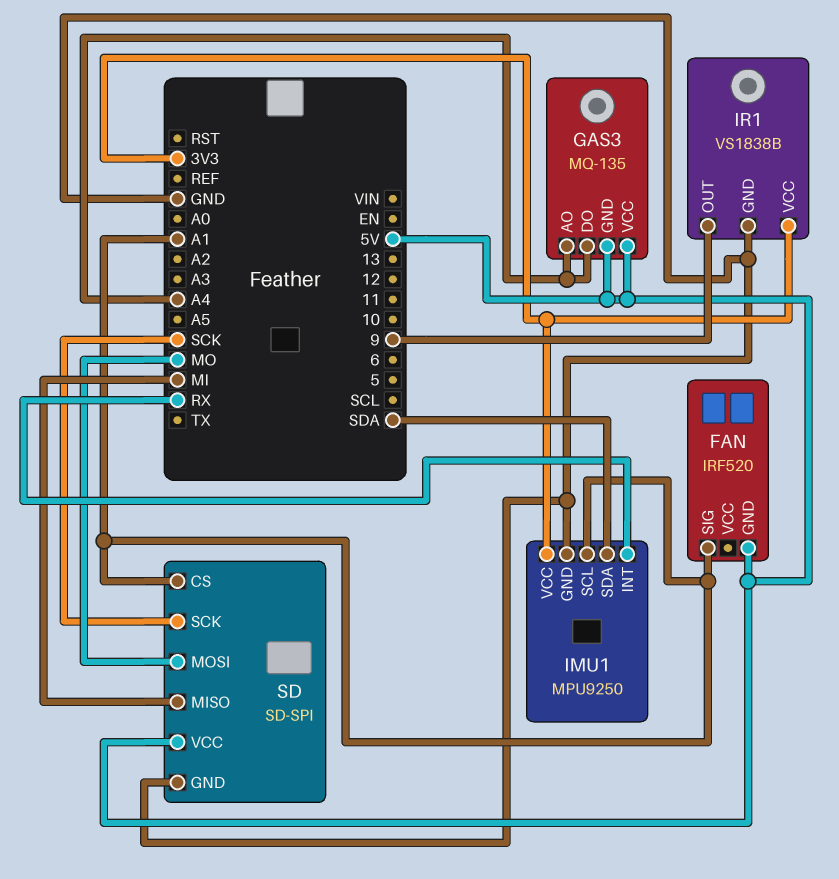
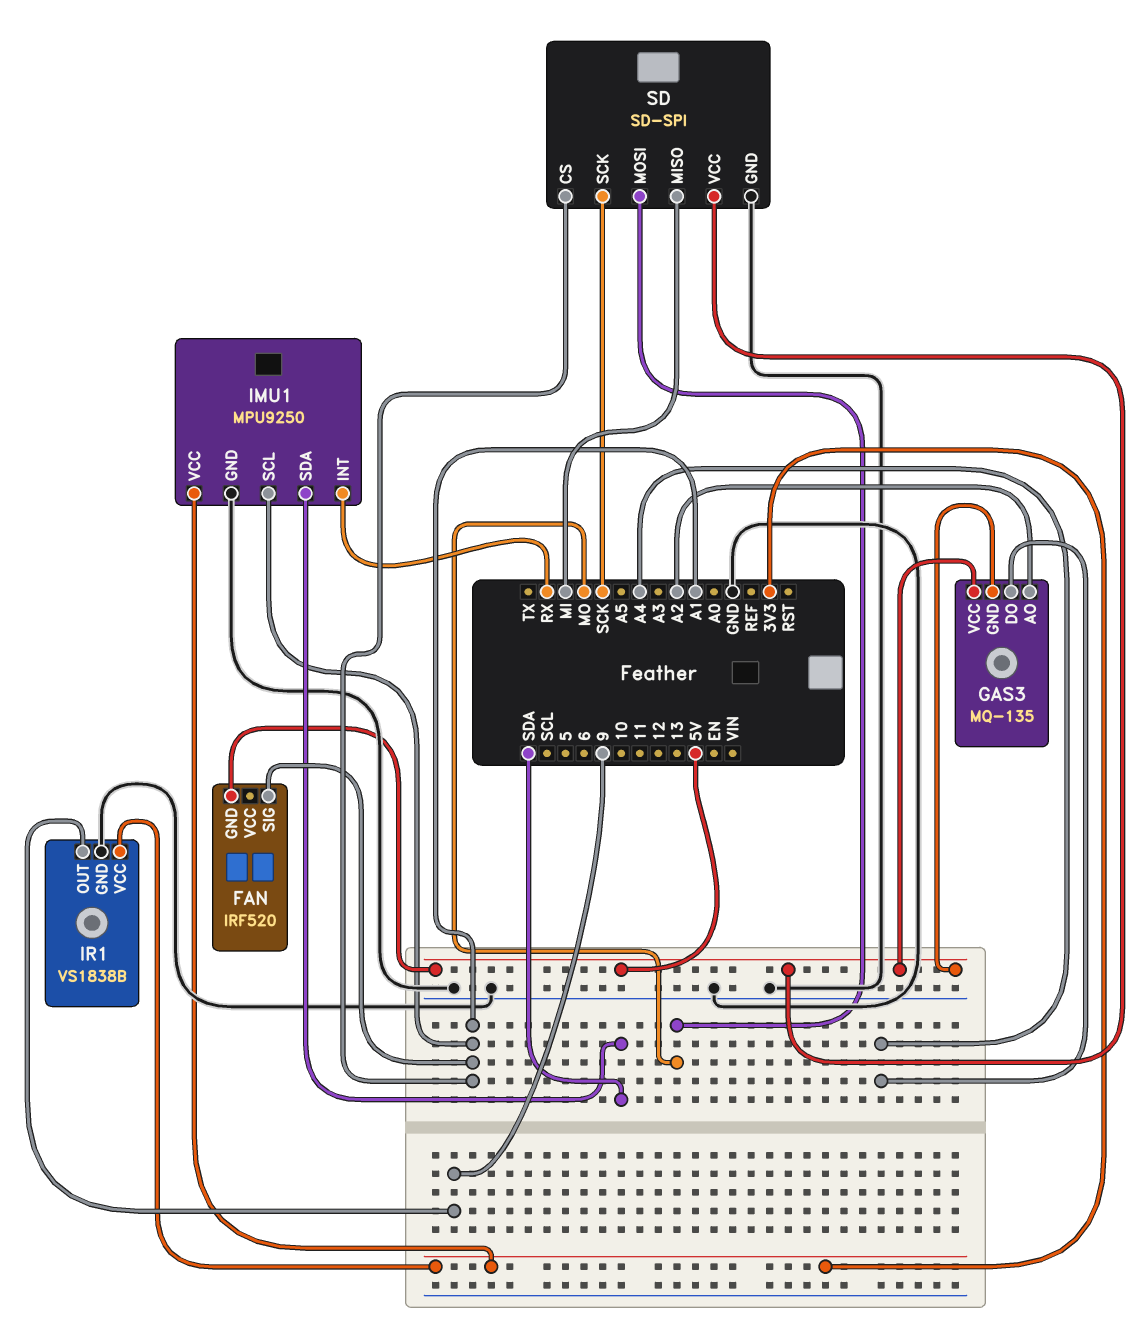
GAS3 pin AO: A4 -> A2

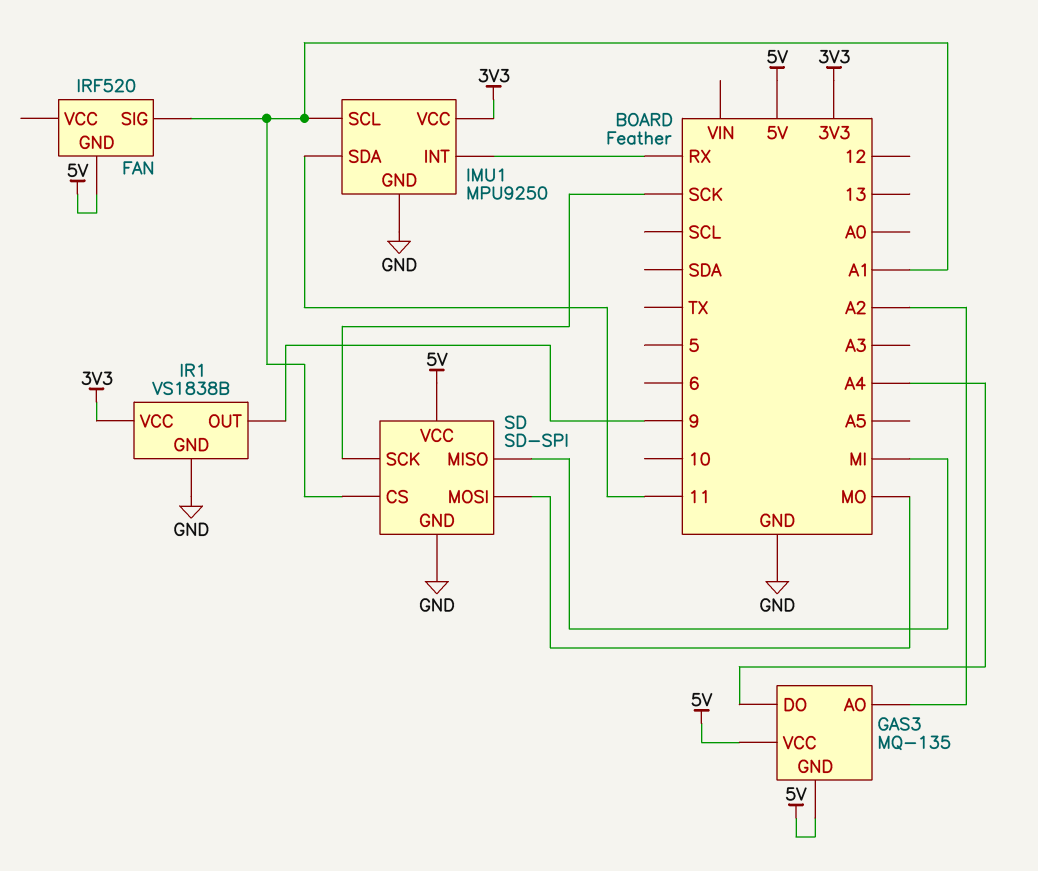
IMU1 pin SDA: SDA -> 11

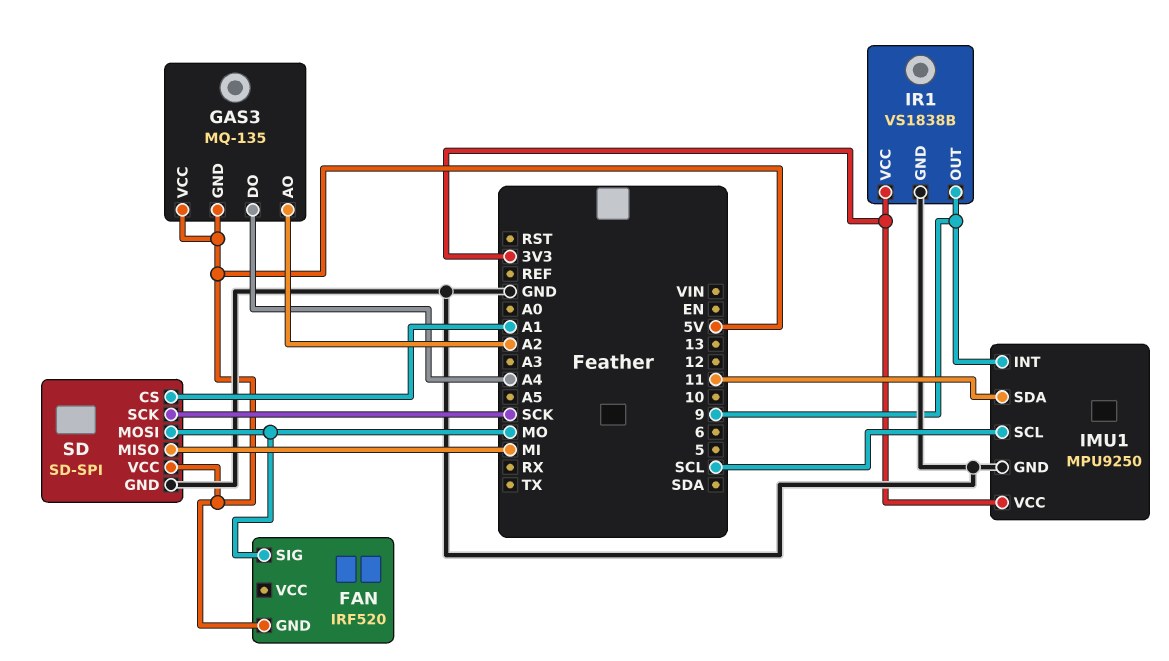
FAN pin SIG: A1 -> MO
IMU1 pin INT: RX -> 9
IMU1 pin SCL: A1 -> SCL

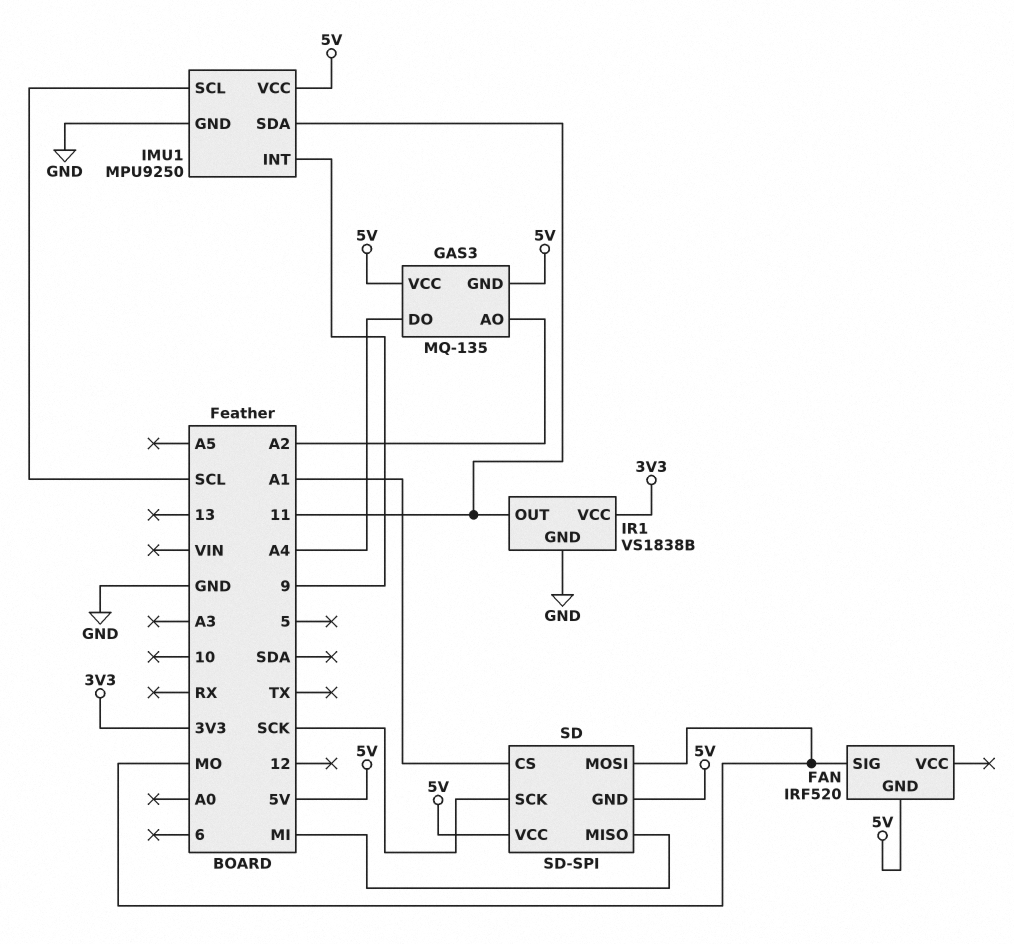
IMU1 pin VCC: 3V3 -> 5V
IR1 pin OUT: 9 -> 11
SD pin GND: GND -> 5V

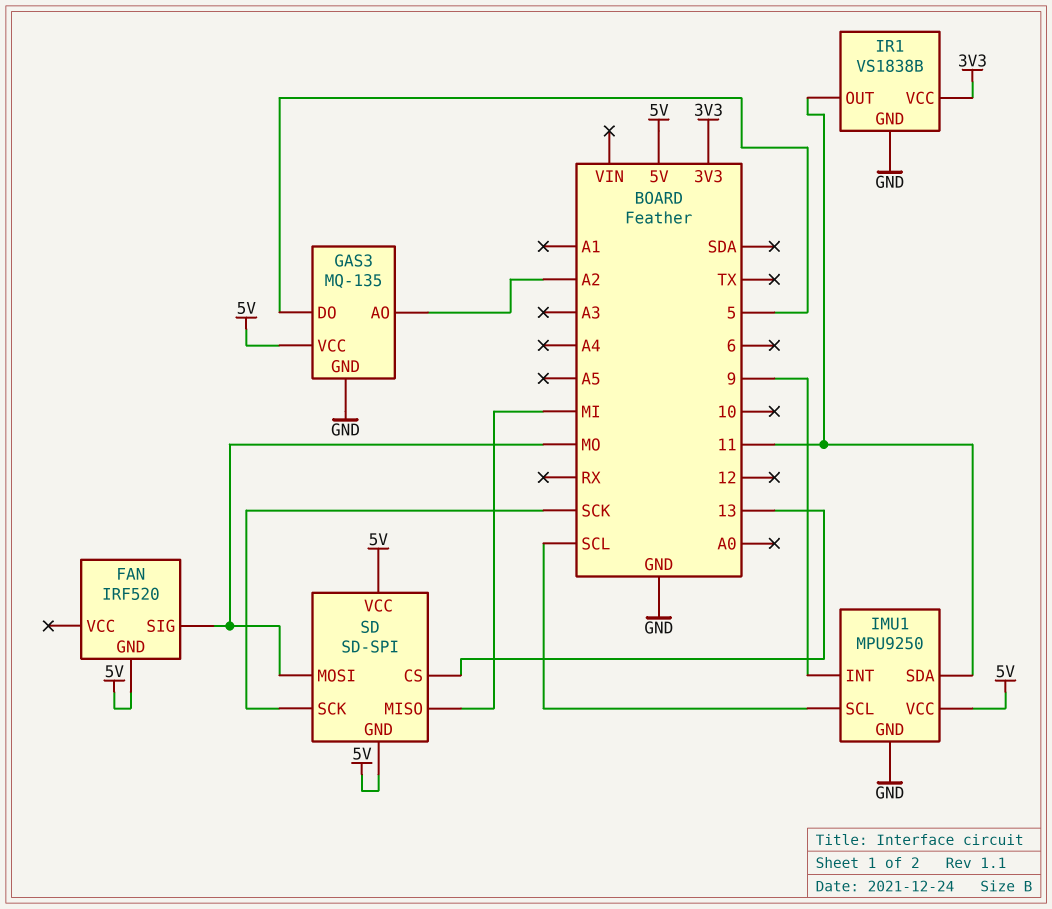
GAS3 pin DO: A4 -> 5
GAS3 pin GND: 5V -> GND
SD pin CS: A1 -> 13

